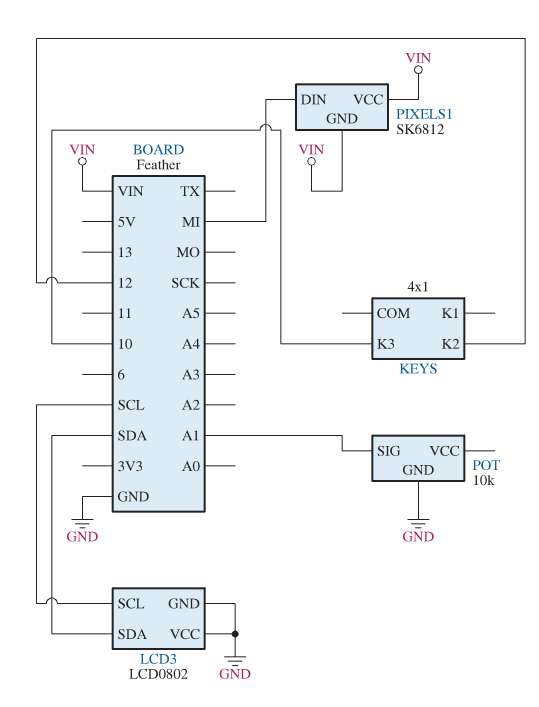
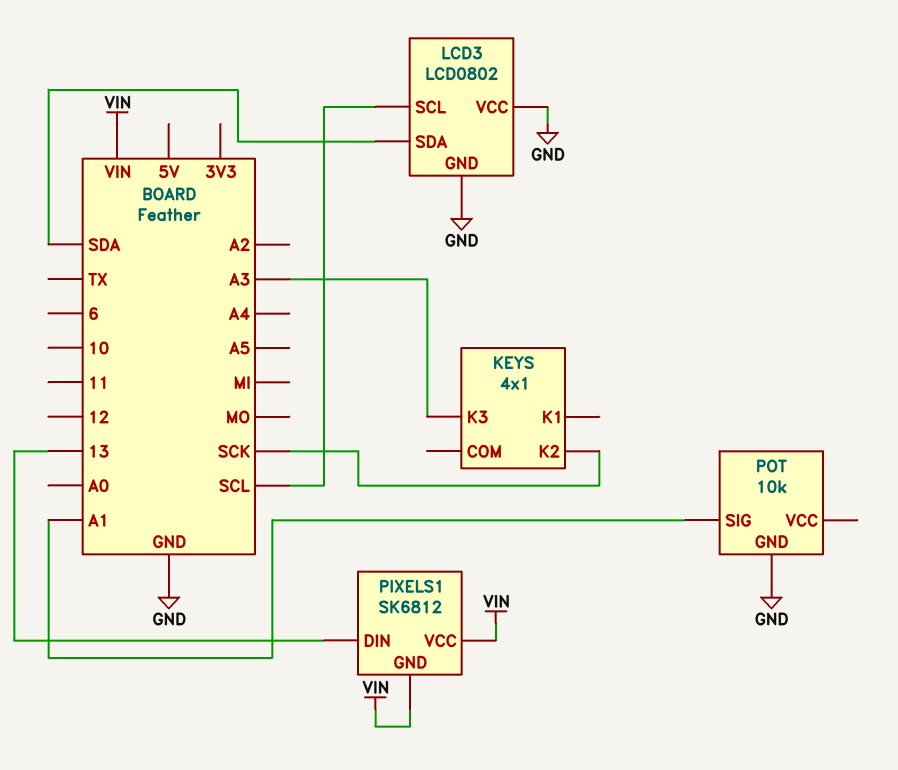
KEYS pin K2: 12 -> SCK
KEYS pin K3: 10 -> A3
PIXELS1 pin DIN: MI -> 13

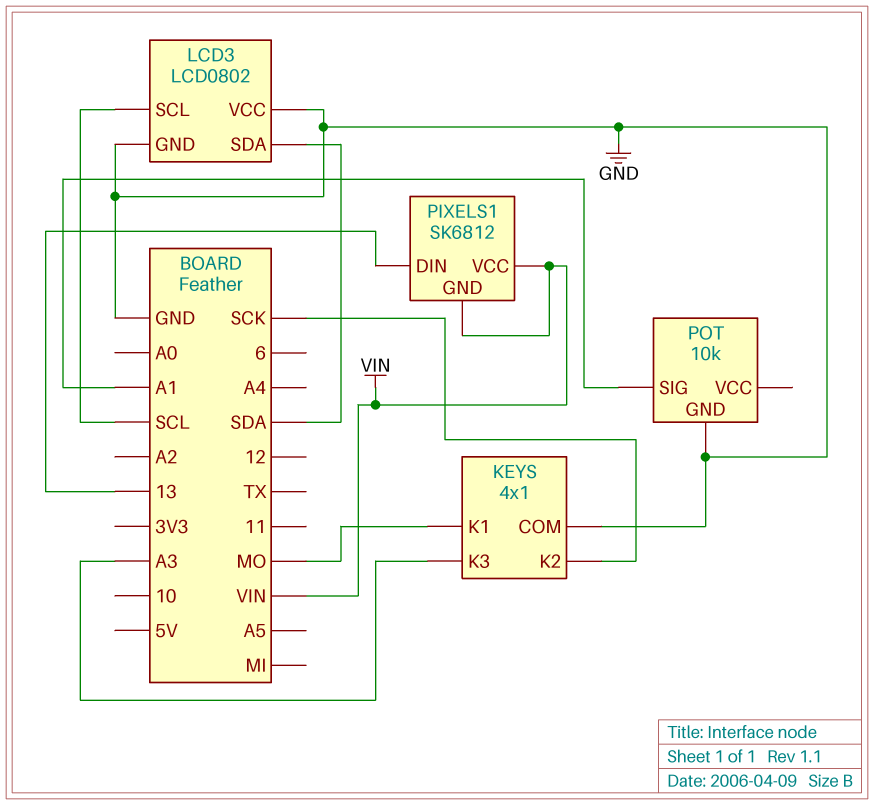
KEYS pin COM: none -> GND
KEYS pin K1: none -> MO

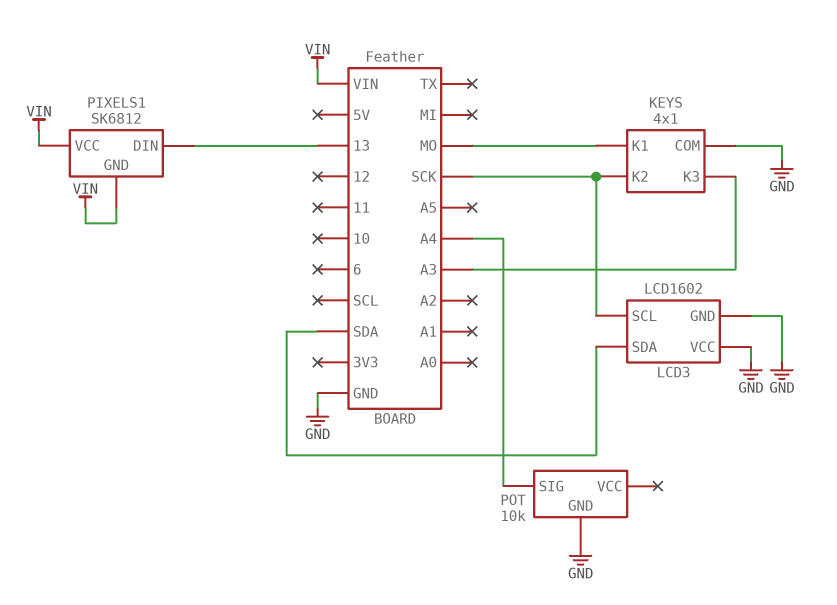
LCD3: LCD0802 -> LCD1602
LCD3 pin SCL: SCL -> SCK
POT pin SIG: A1 -> A4

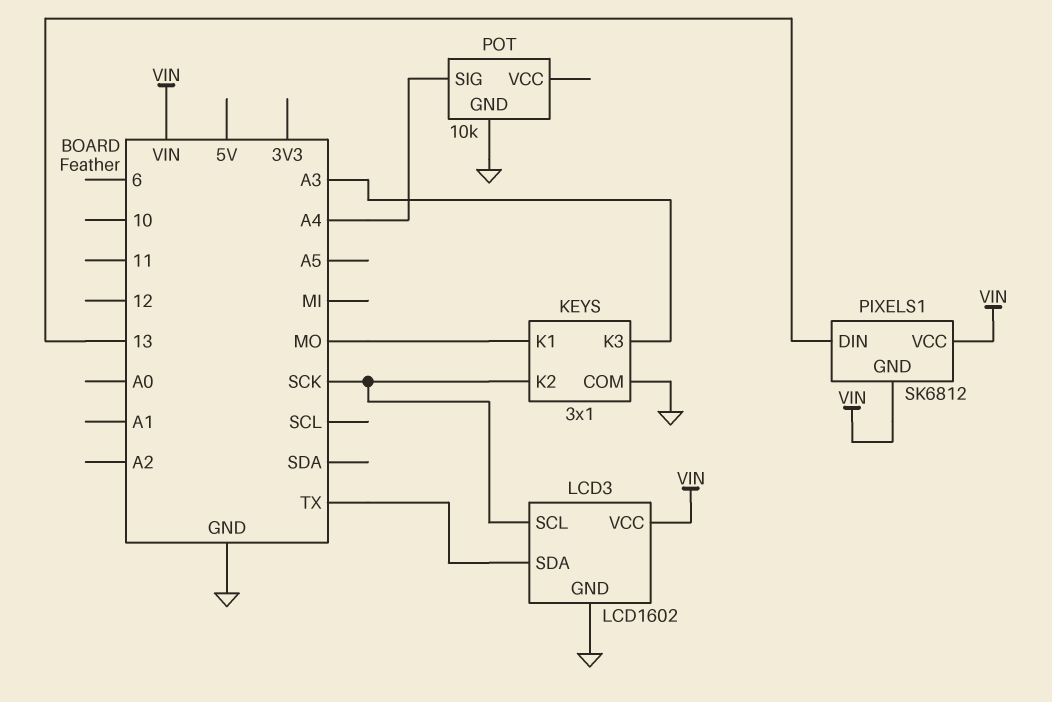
KEYS: 4x1 -> 3x1
LCD3 pin SDA: SDA -> TX
LCD3 pin VCC: GND -> VIN

